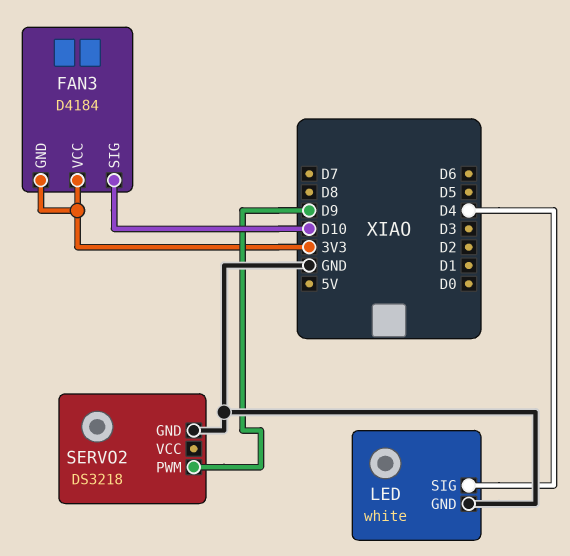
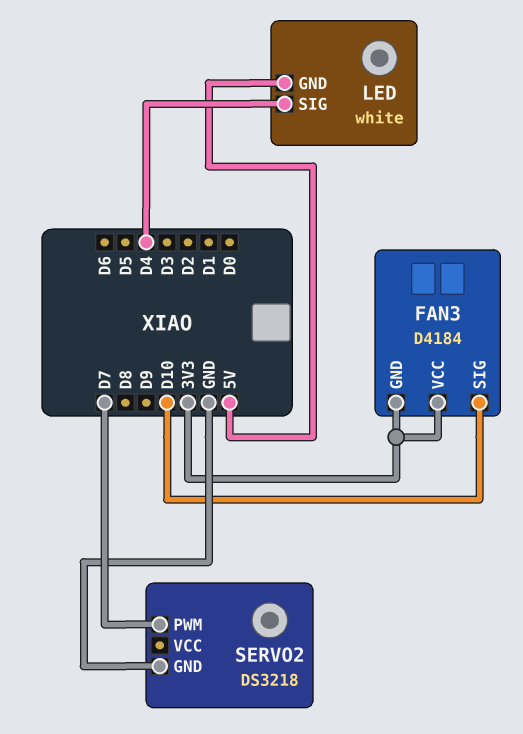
LED pin GND: GND -> 5V
SERVO2 pin PWM: D9 -> D7

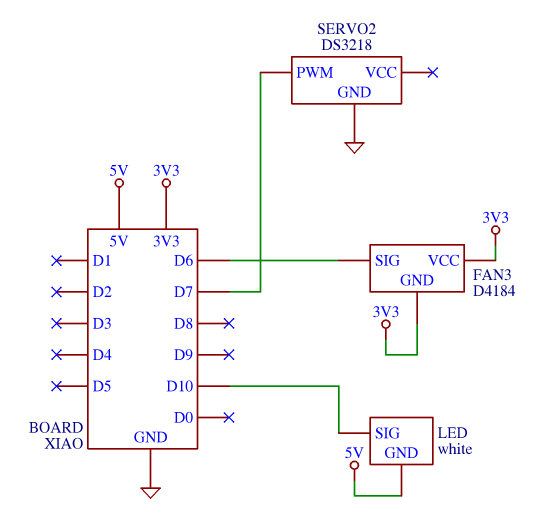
FAN3 pin SIG: D10 -> D6
LED pin SIG: D4 -> D10

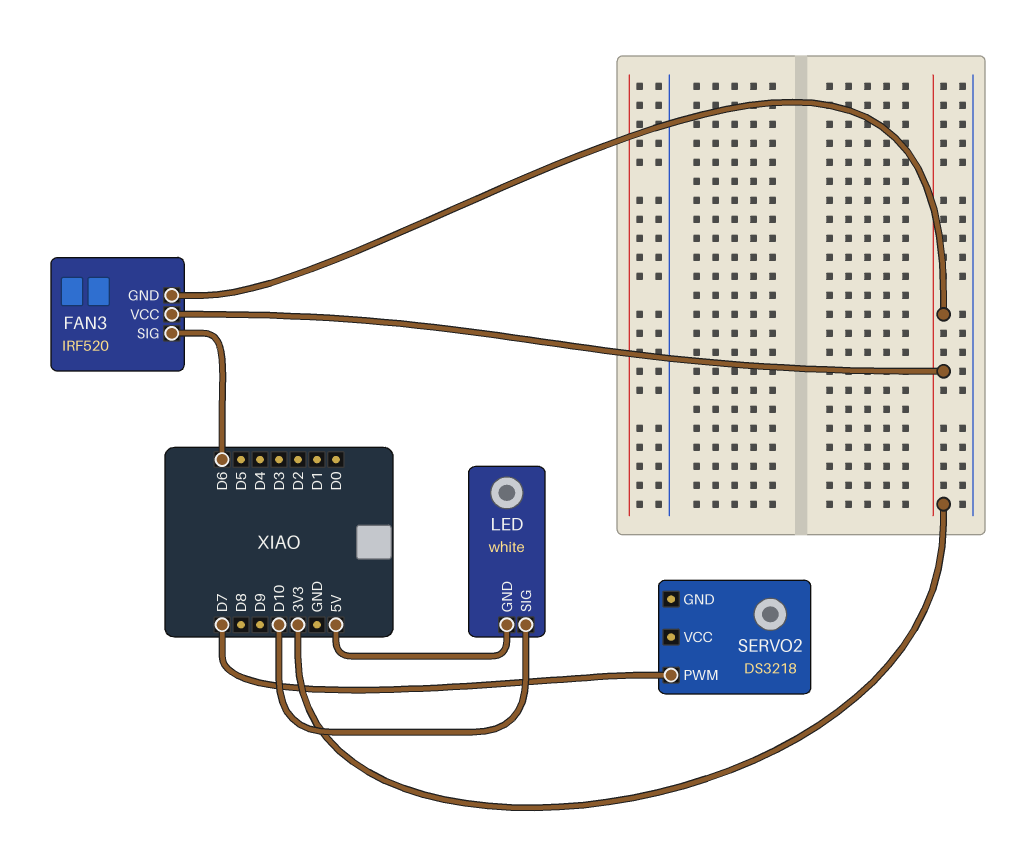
FAN3: D4184 -> IRF520
SERVO2 pin GND: GND -> none

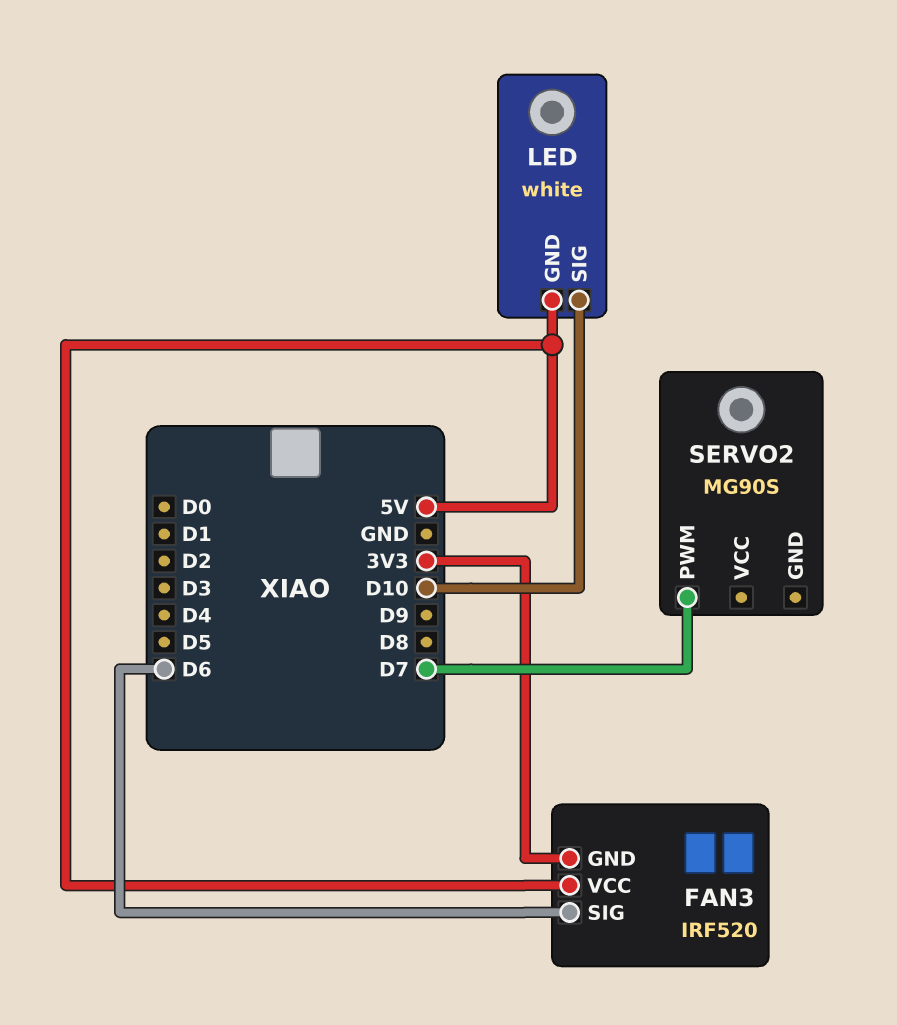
FAN3 pin VCC: 3V3 -> 5V
SERVO2: DS3218 -> MG90S

